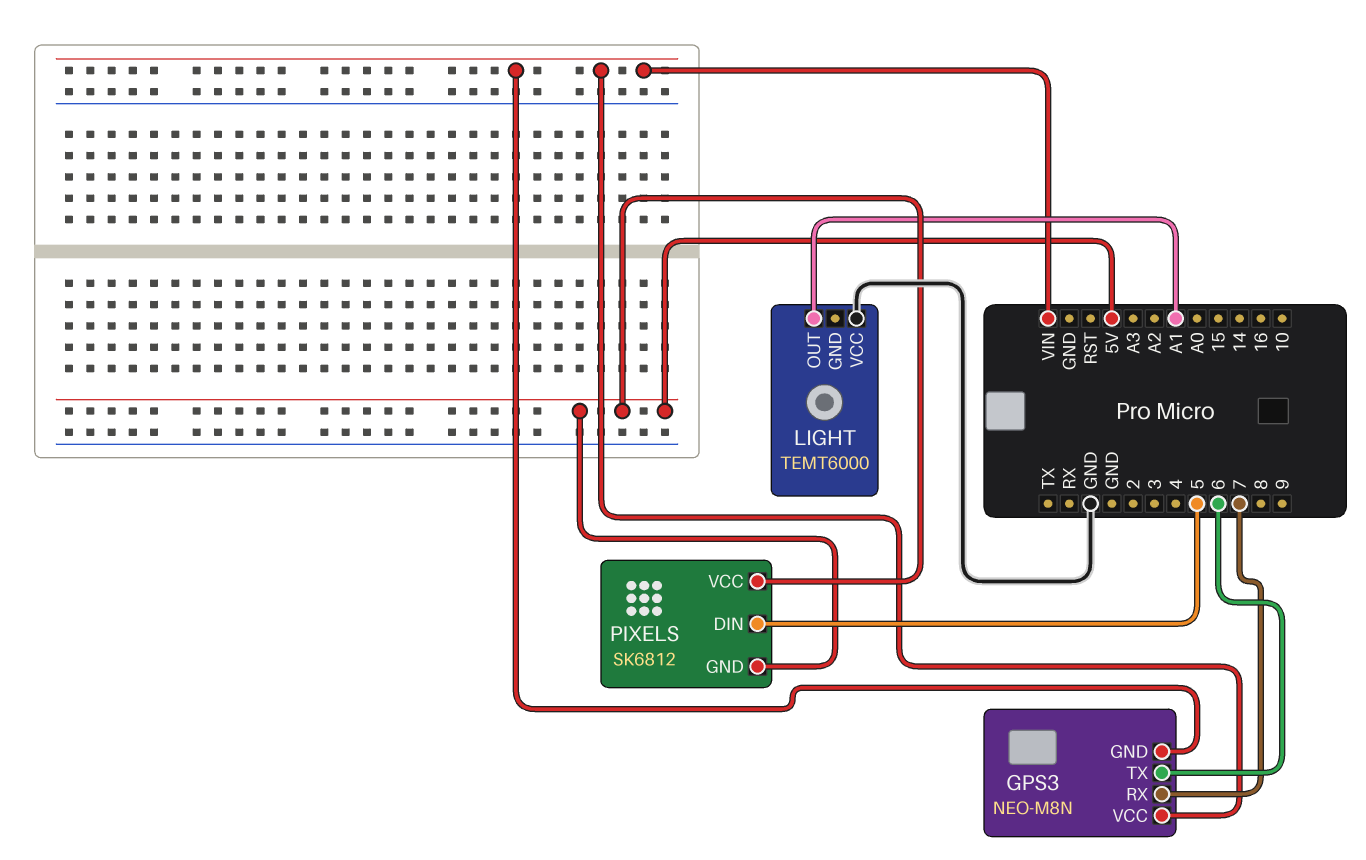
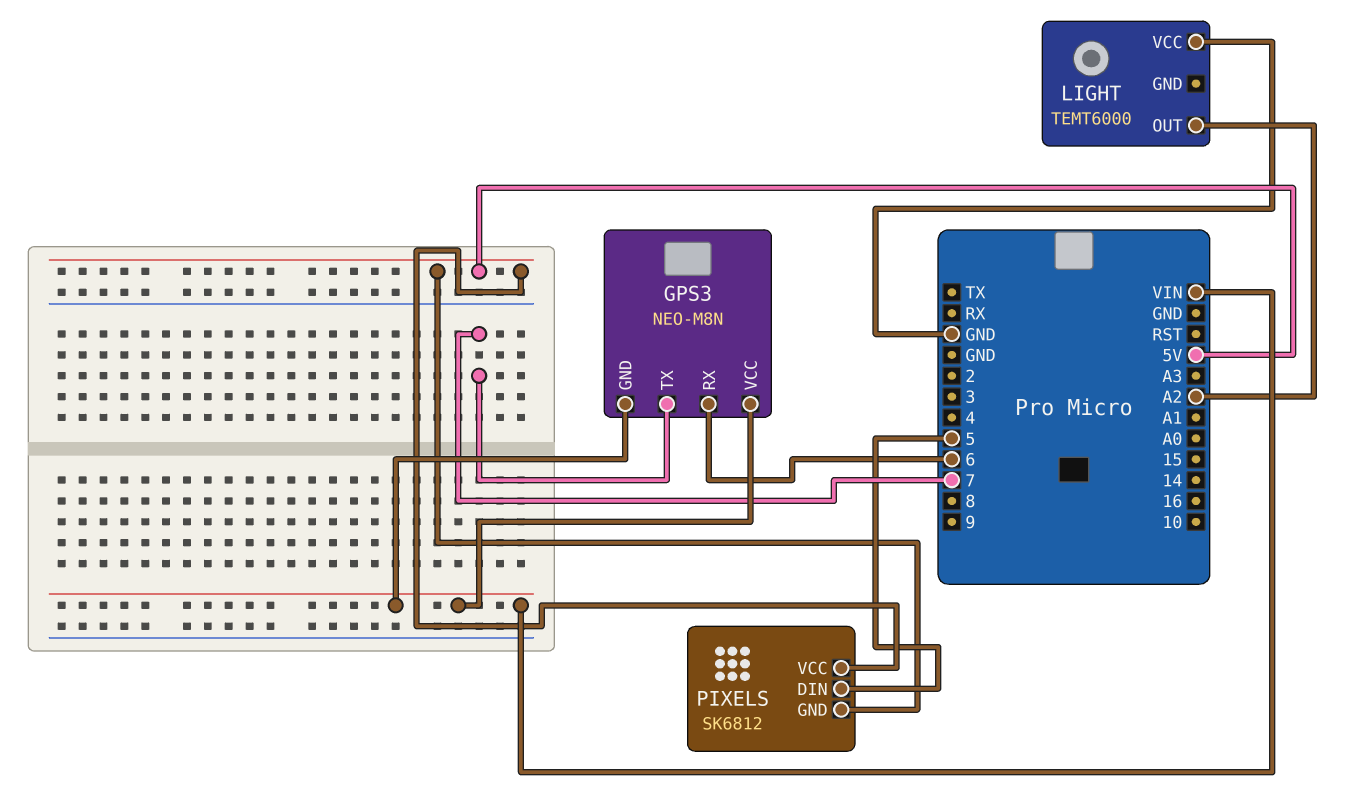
GPS3 pin RX: 7 -> 6
GPS3 pin TX: 6 -> 7
LIGHT pin OUT: A1 -> A2

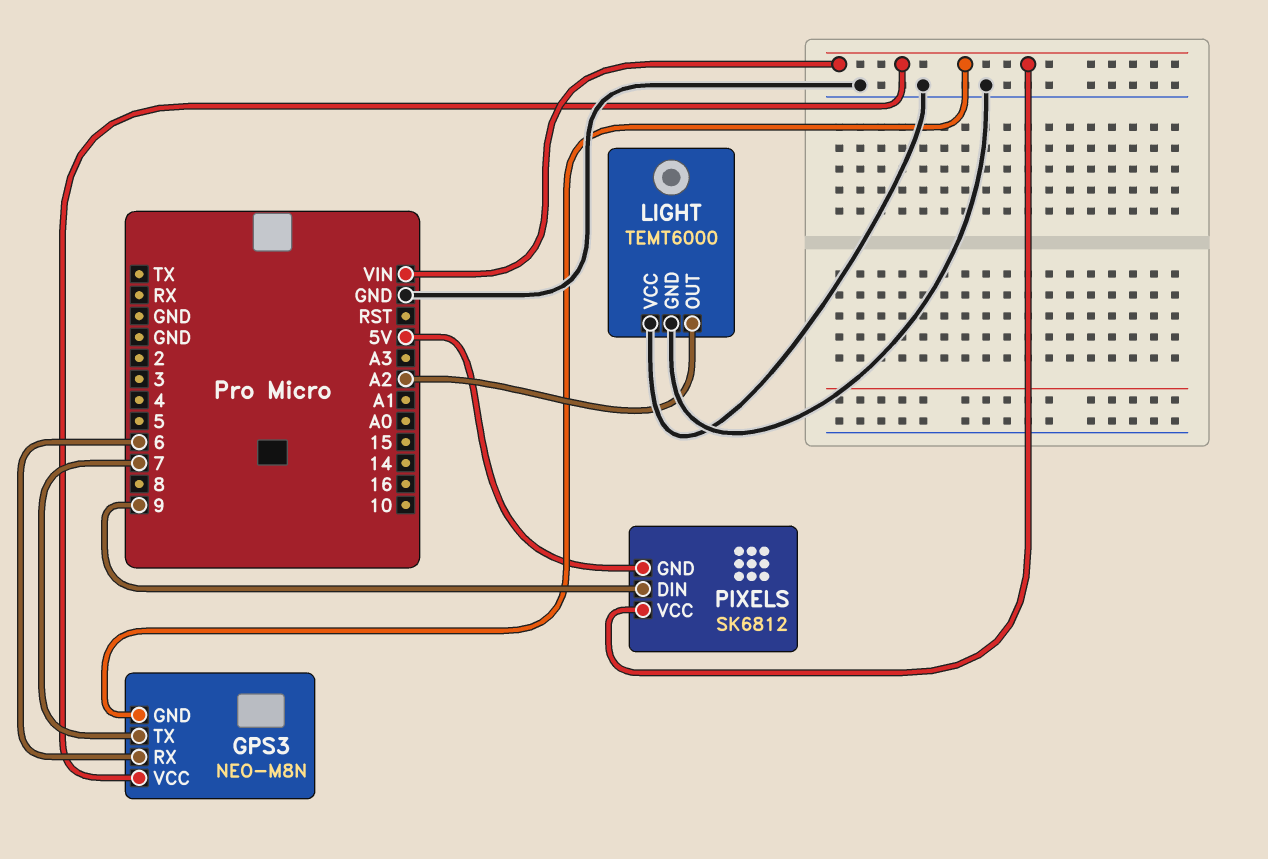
LIGHT pin GND: none -> GND
PIXELS pin DIN: 5 -> 9
PIXELS pin VCC: 5V -> VIN

